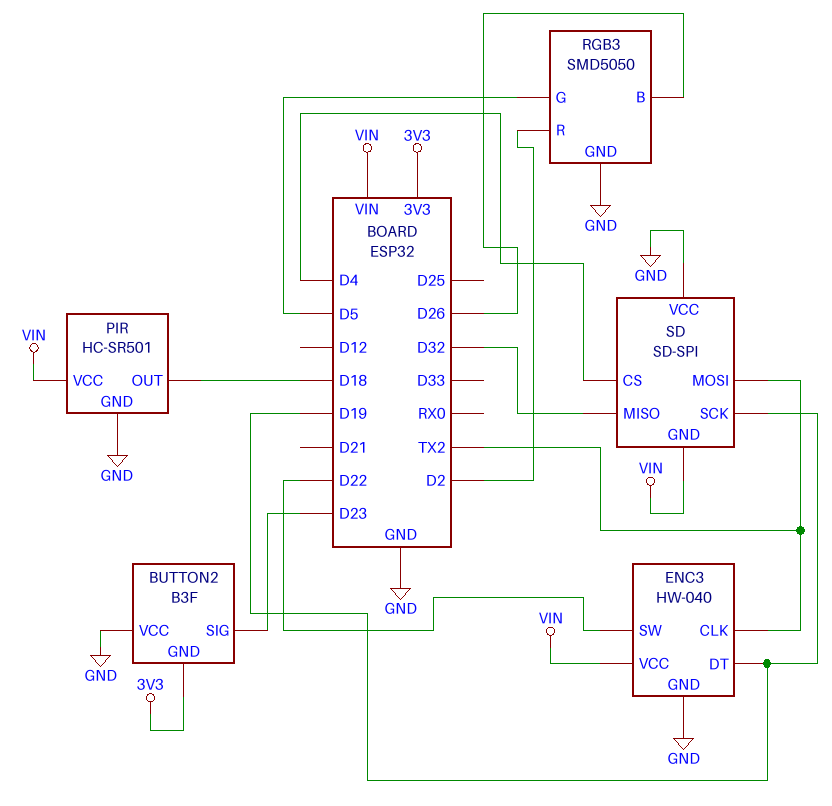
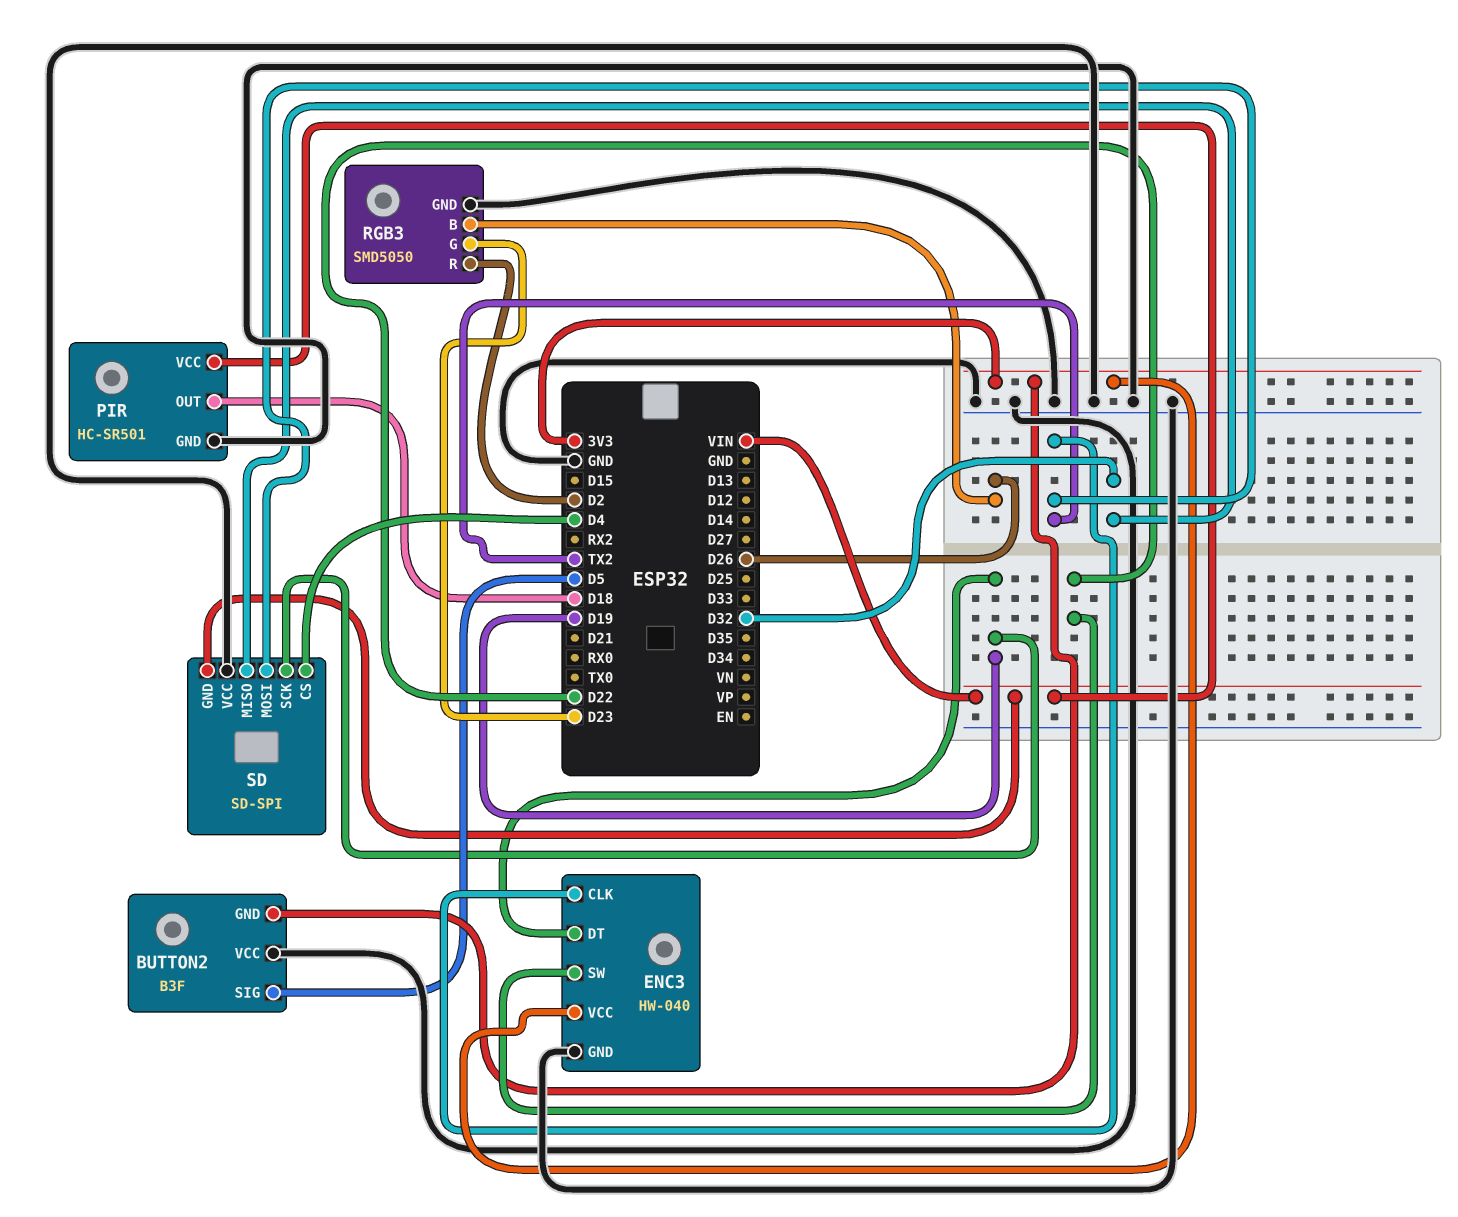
BUTTON2 pin SIG: D23 -> D5
ENC3 pin VCC: VIN -> 3V3
RGB3 pin G: D5 -> D23

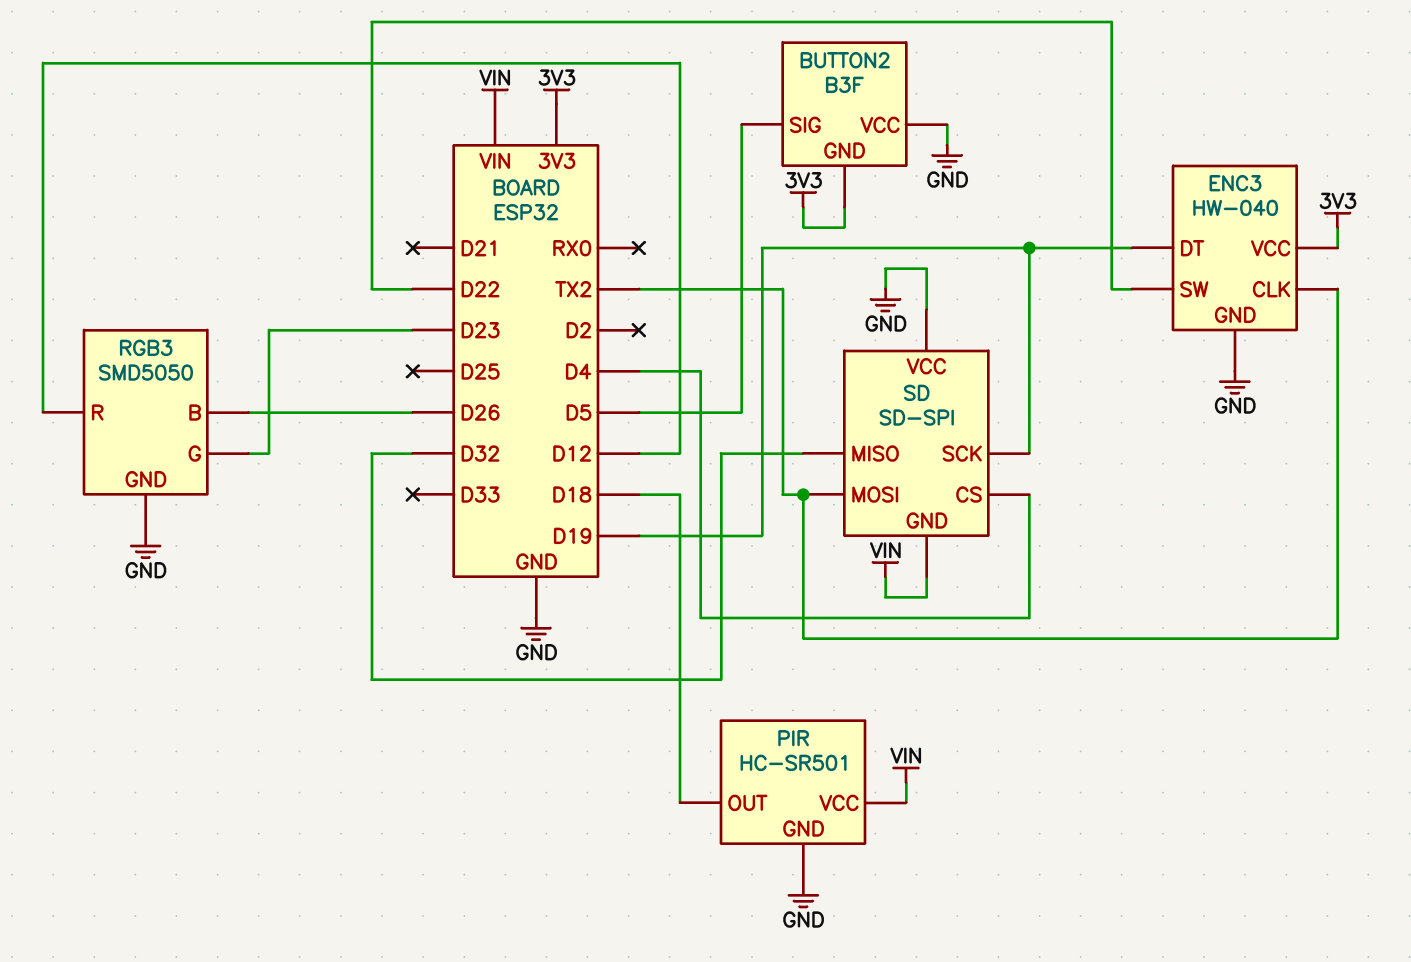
RGB3 pin R: D2 -> D12

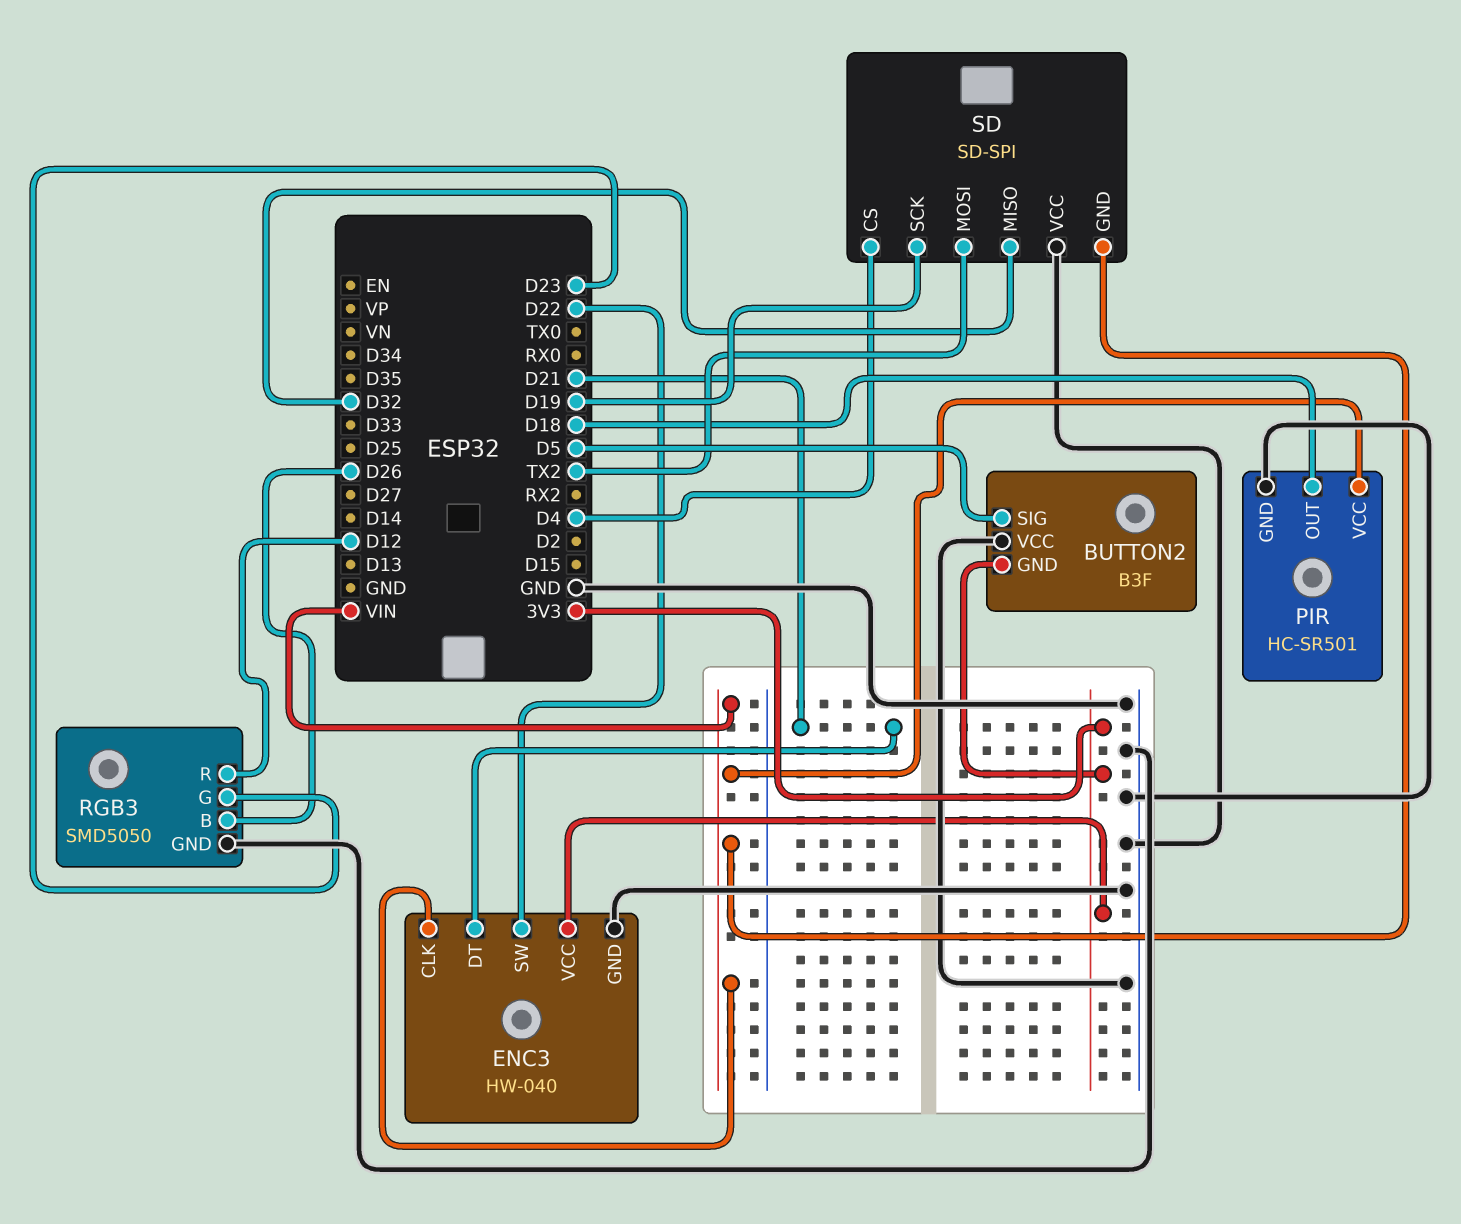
ENC3 pin CLK: TX2 -> VIN
ENC3 pin DT: D19 -> D21

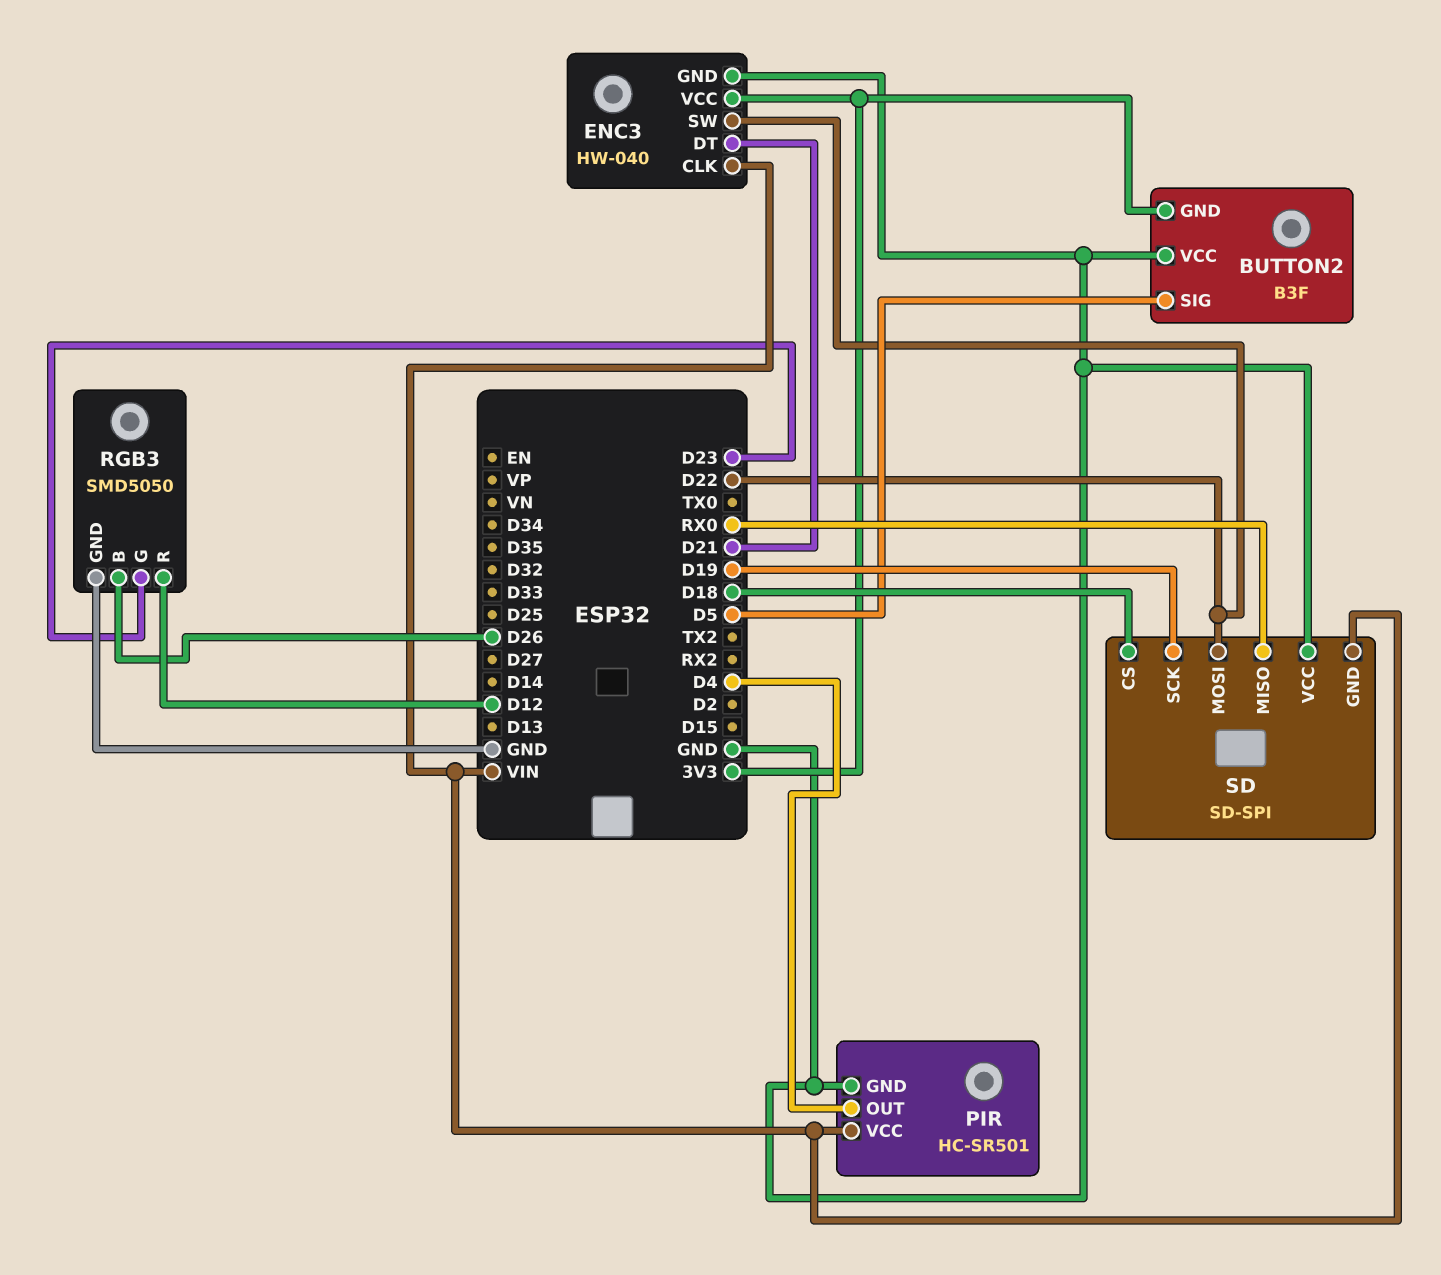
PIR pin OUT: D18 -> D4
SD pin CS: D4 -> D18
SD pin MISO: D32 -> RX0
SD pin MOSI: TX2 -> D22

